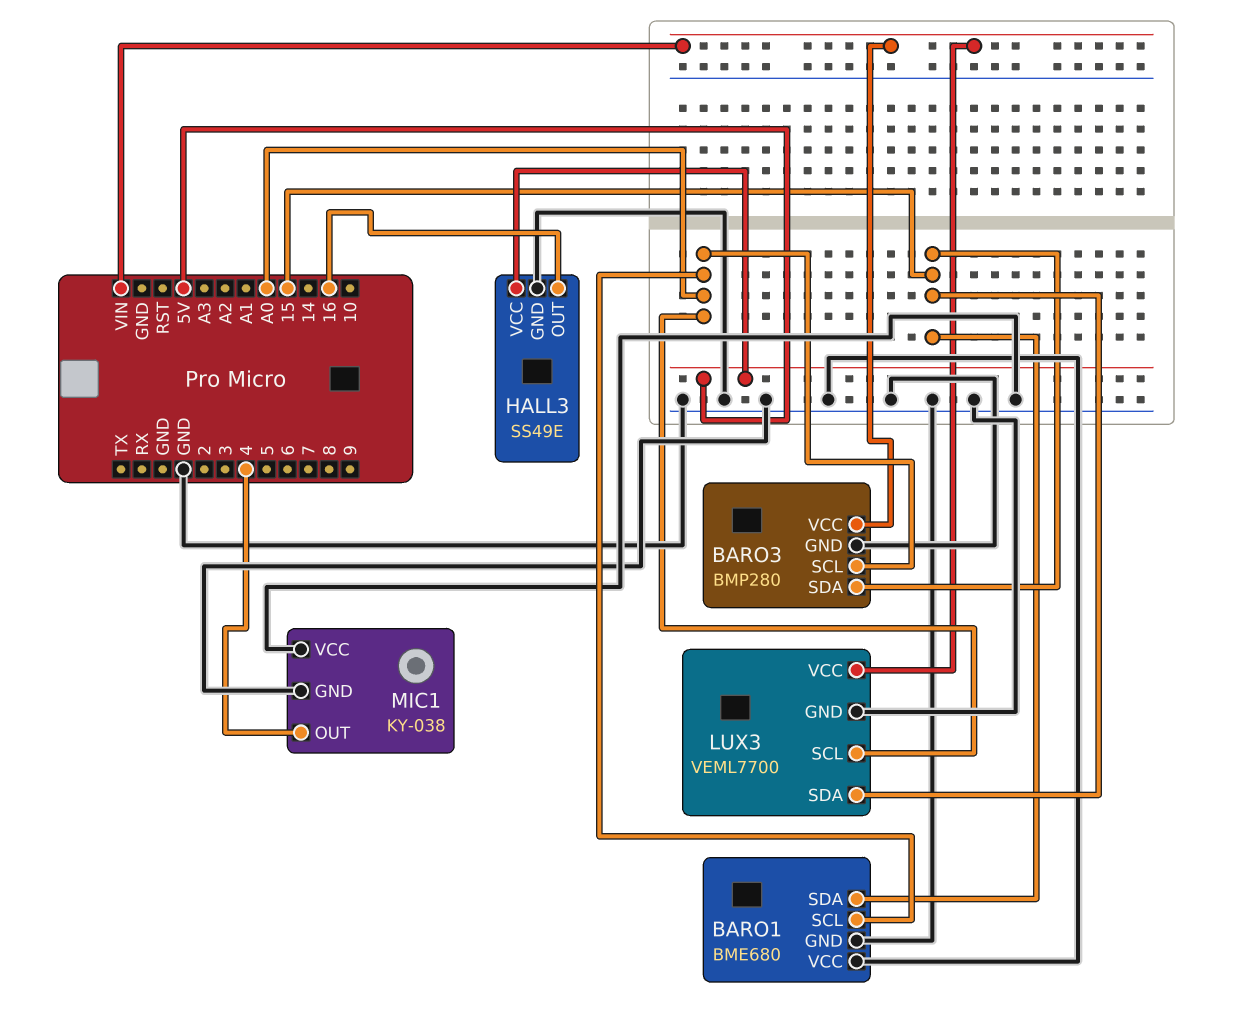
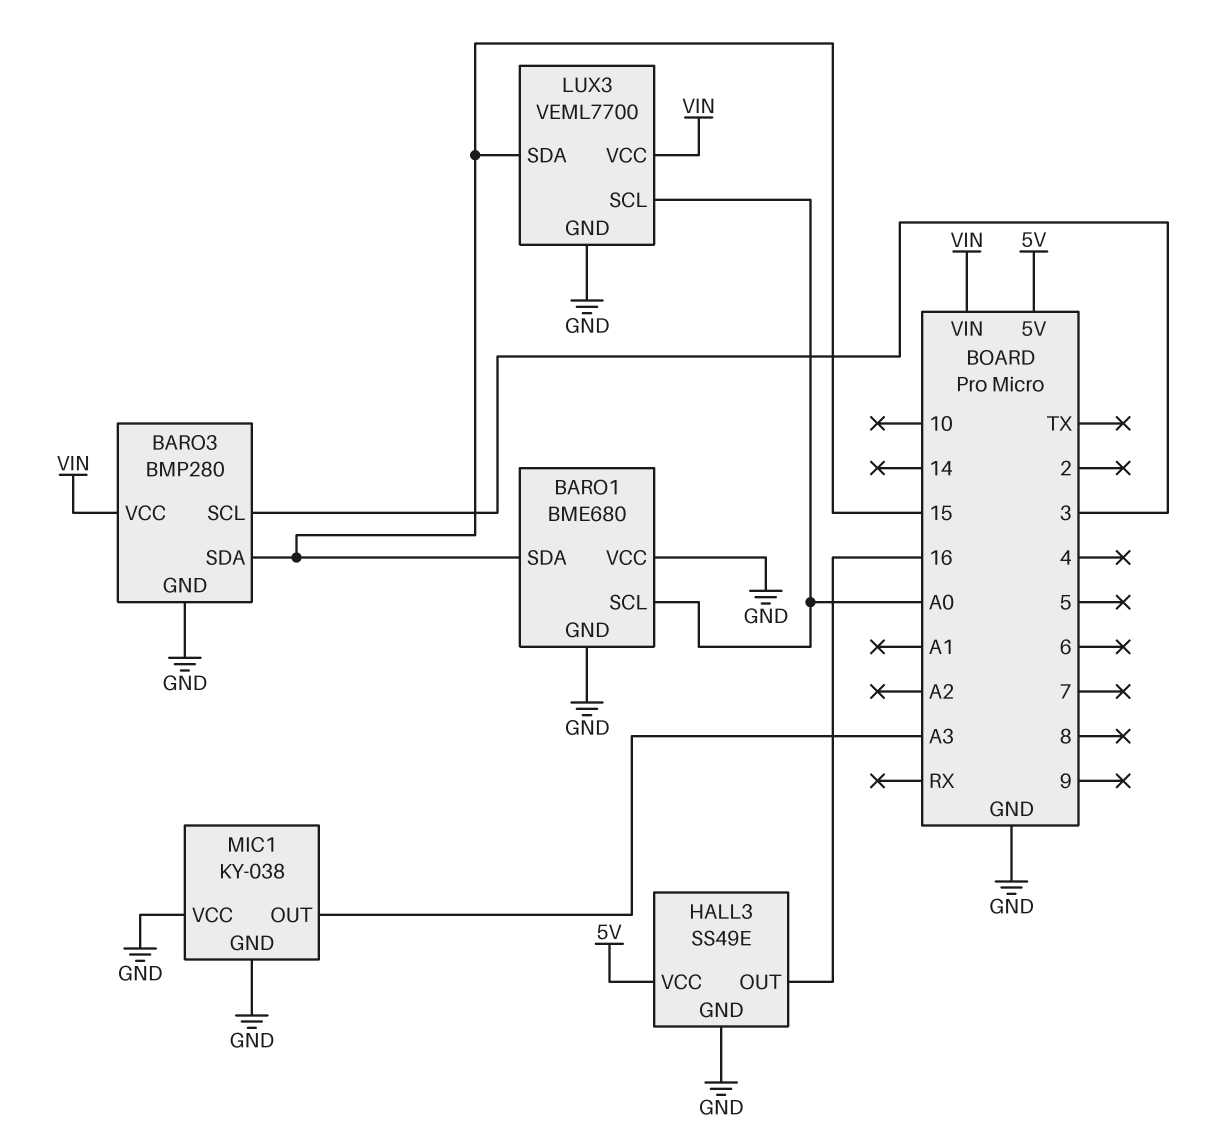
BARO3 pin SCL: A0 -> 3
MIC1 pin OUT: 4 -> A3

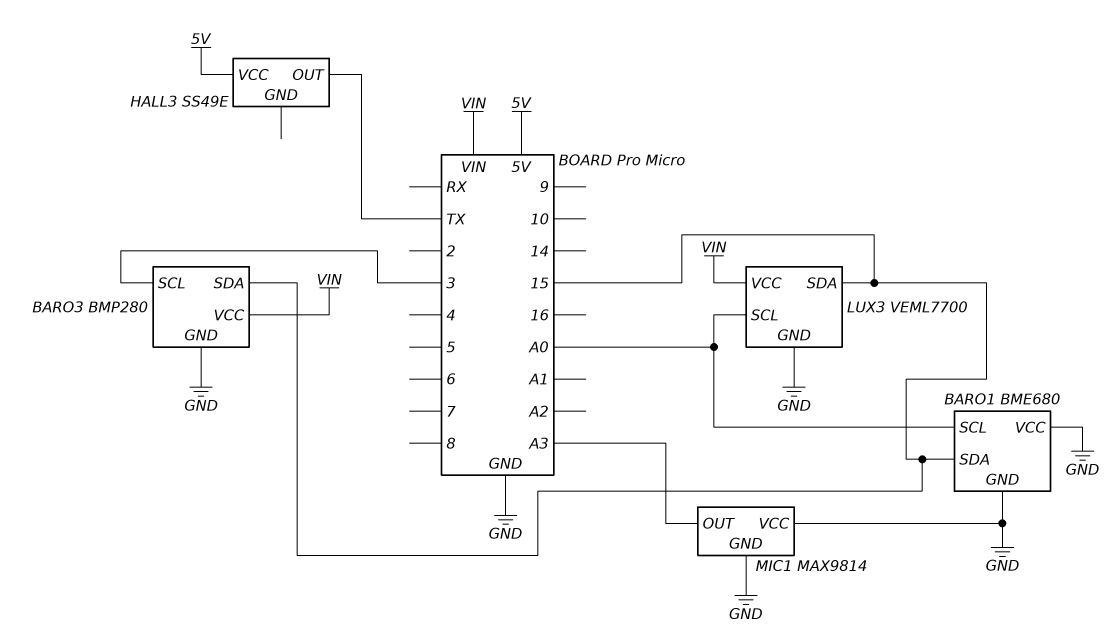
HALL3 pin GND: GND -> none
HALL3 pin OUT: 16 -> TX
MIC1: KY-038 -> MAX9814

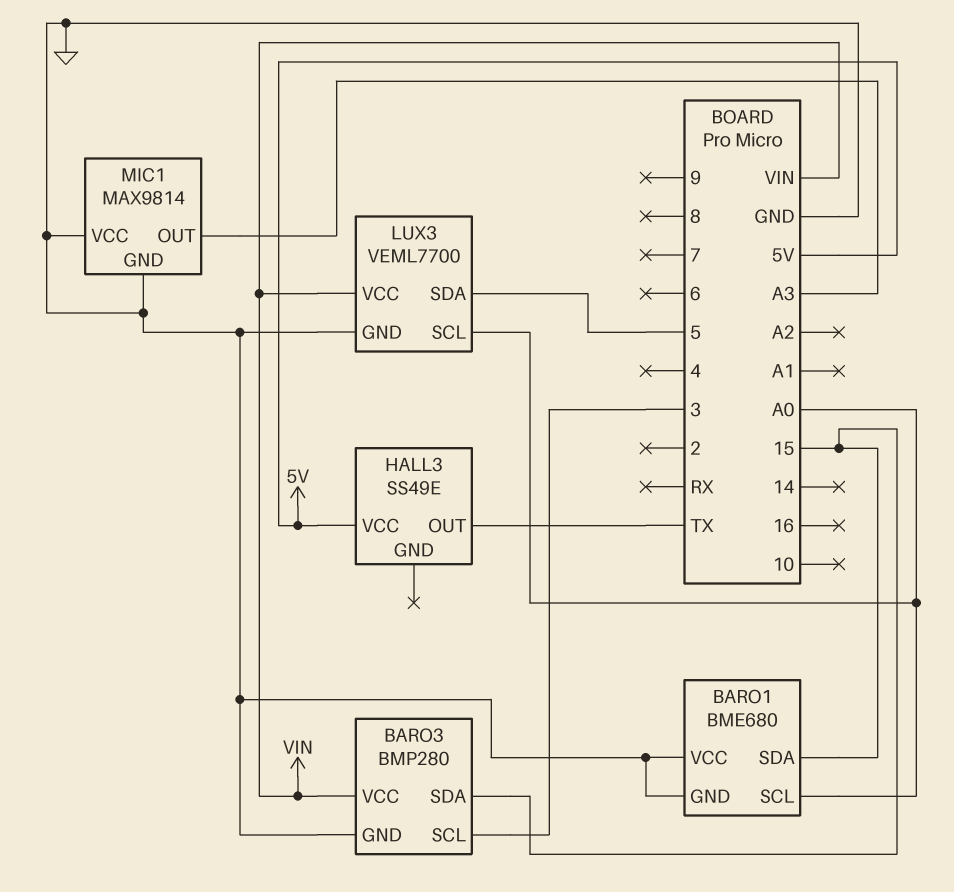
LUX3 pin SDA: 15 -> 5

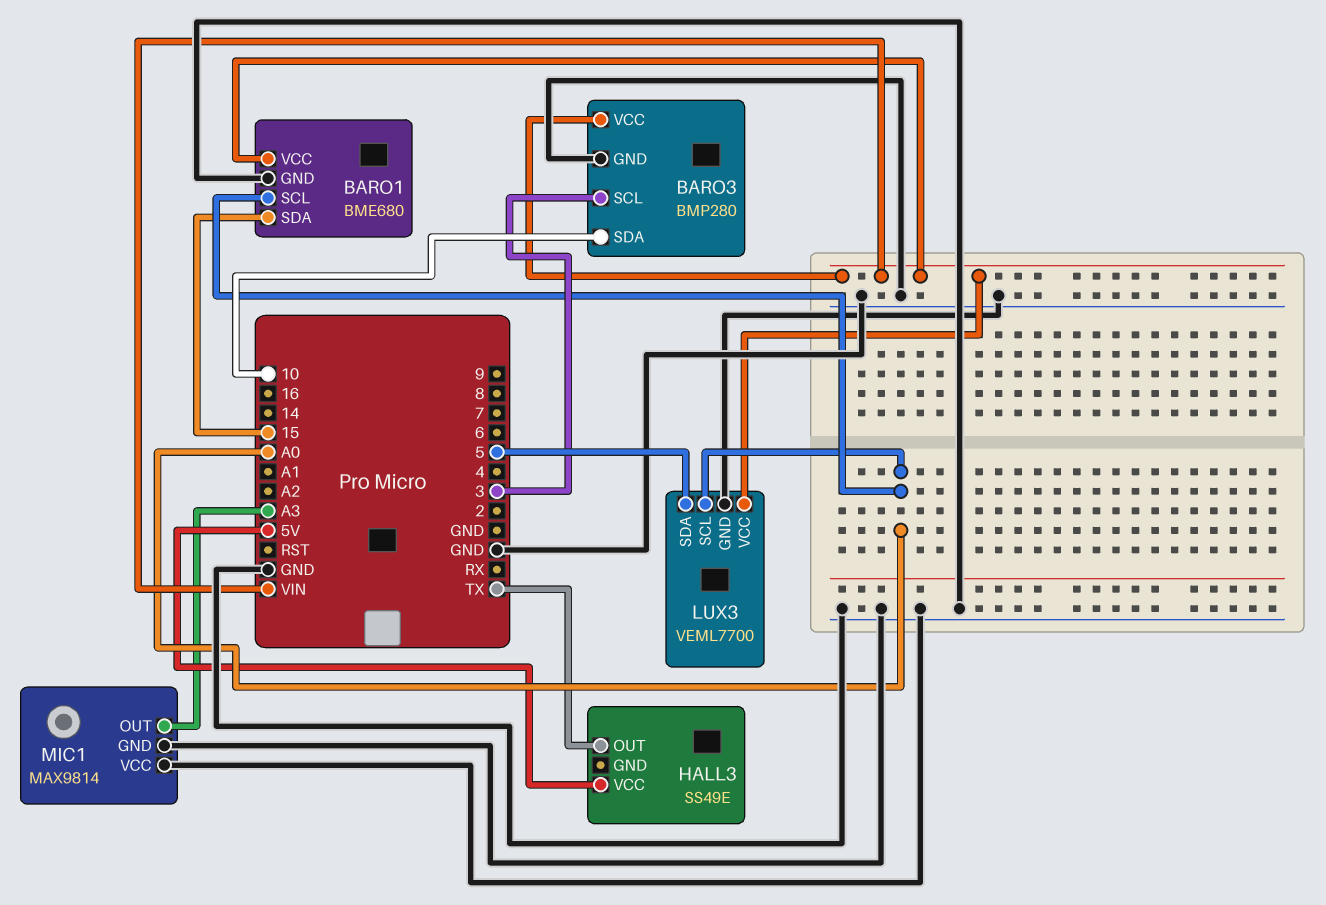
BARO1 pin VCC: GND -> VIN
BARO3 pin SDA: 15 -> 10

